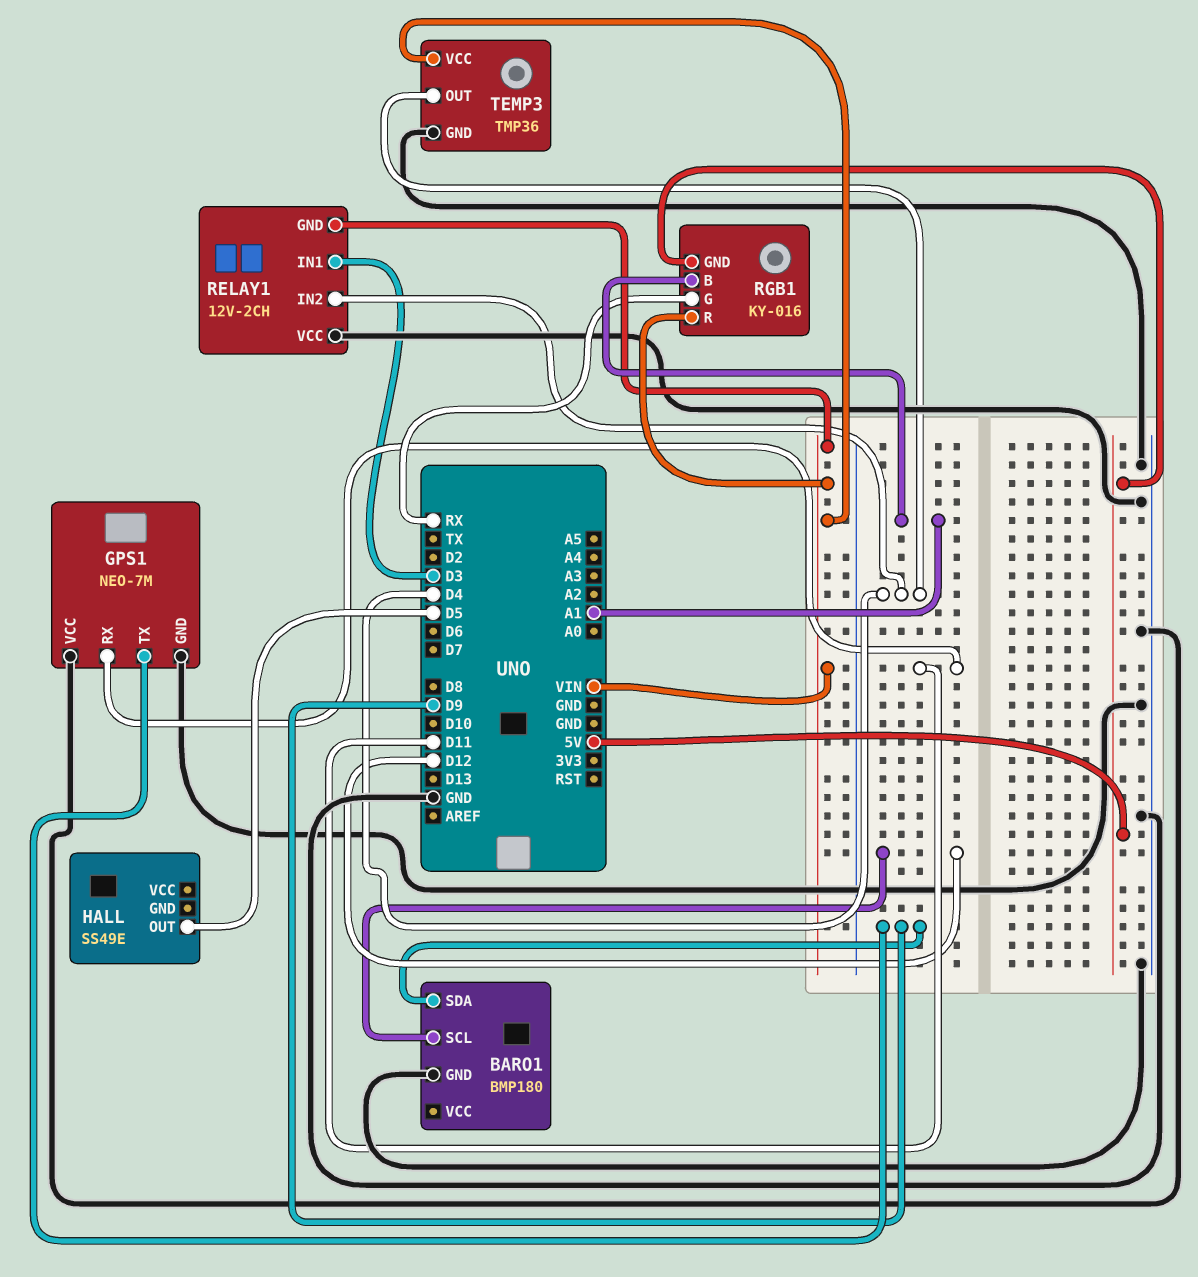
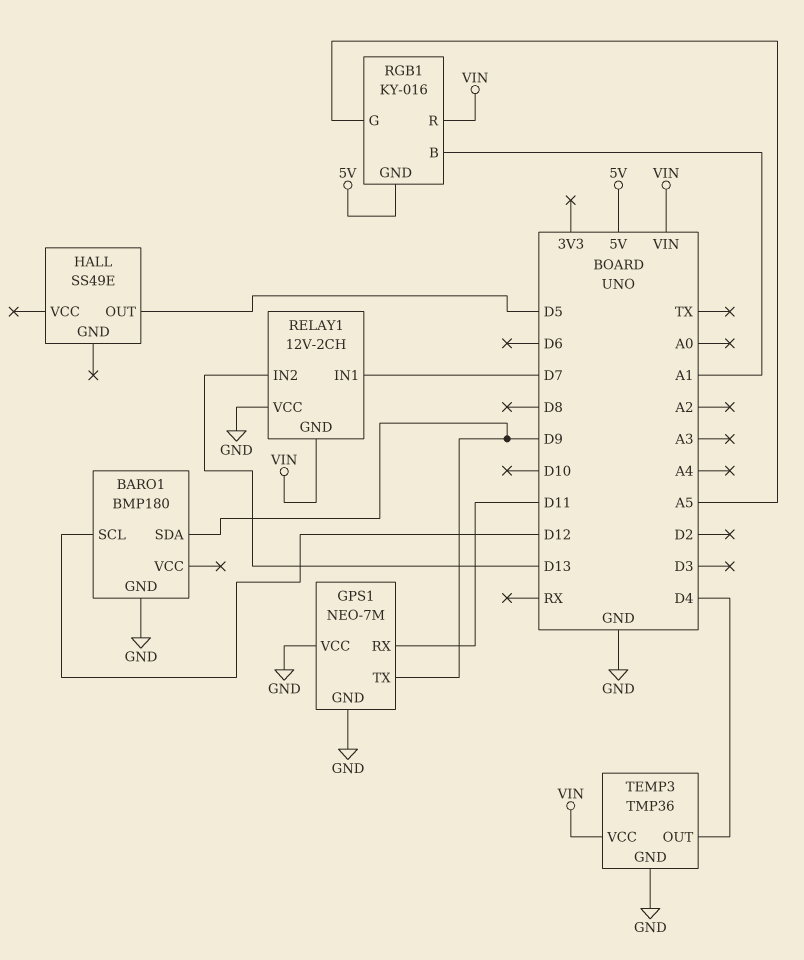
RELAY1 pin IN1: D3 -> D7
RELAY1 pin IN2: D4 -> D13
RGB1 pin G: RX -> A5

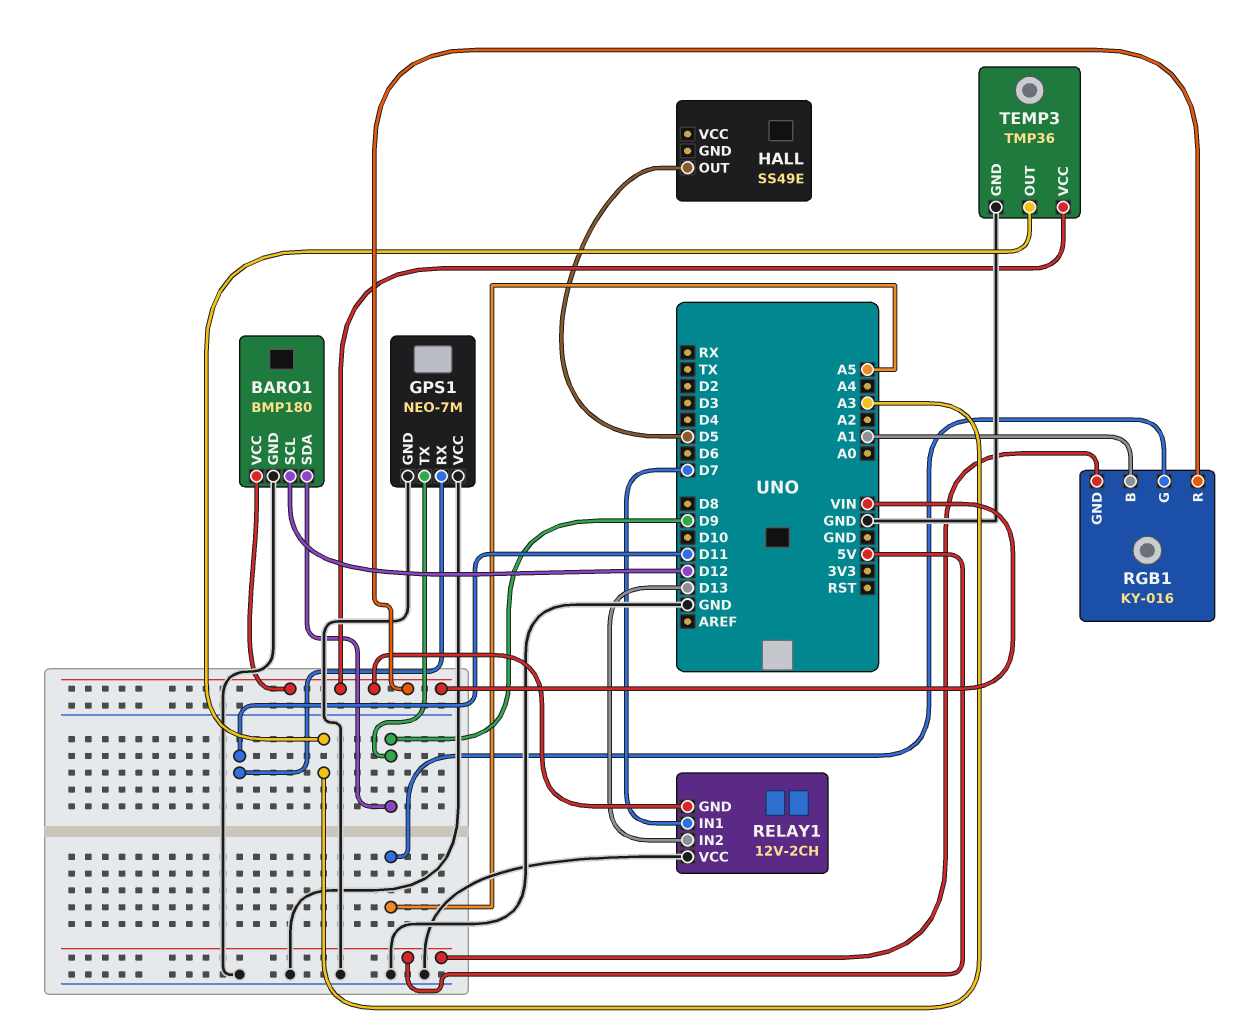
BARO1 pin VCC: none -> VIN
TEMP3 pin OUT: D4 -> A3

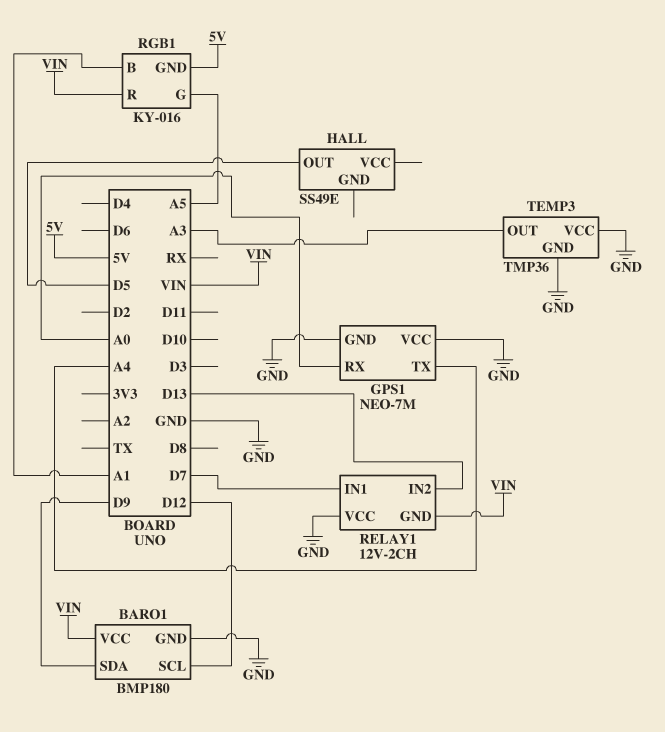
GPS1 pin RX: D11 -> A0
GPS1 pin TX: D9 -> A4
TEMP3 pin VCC: VIN -> GND

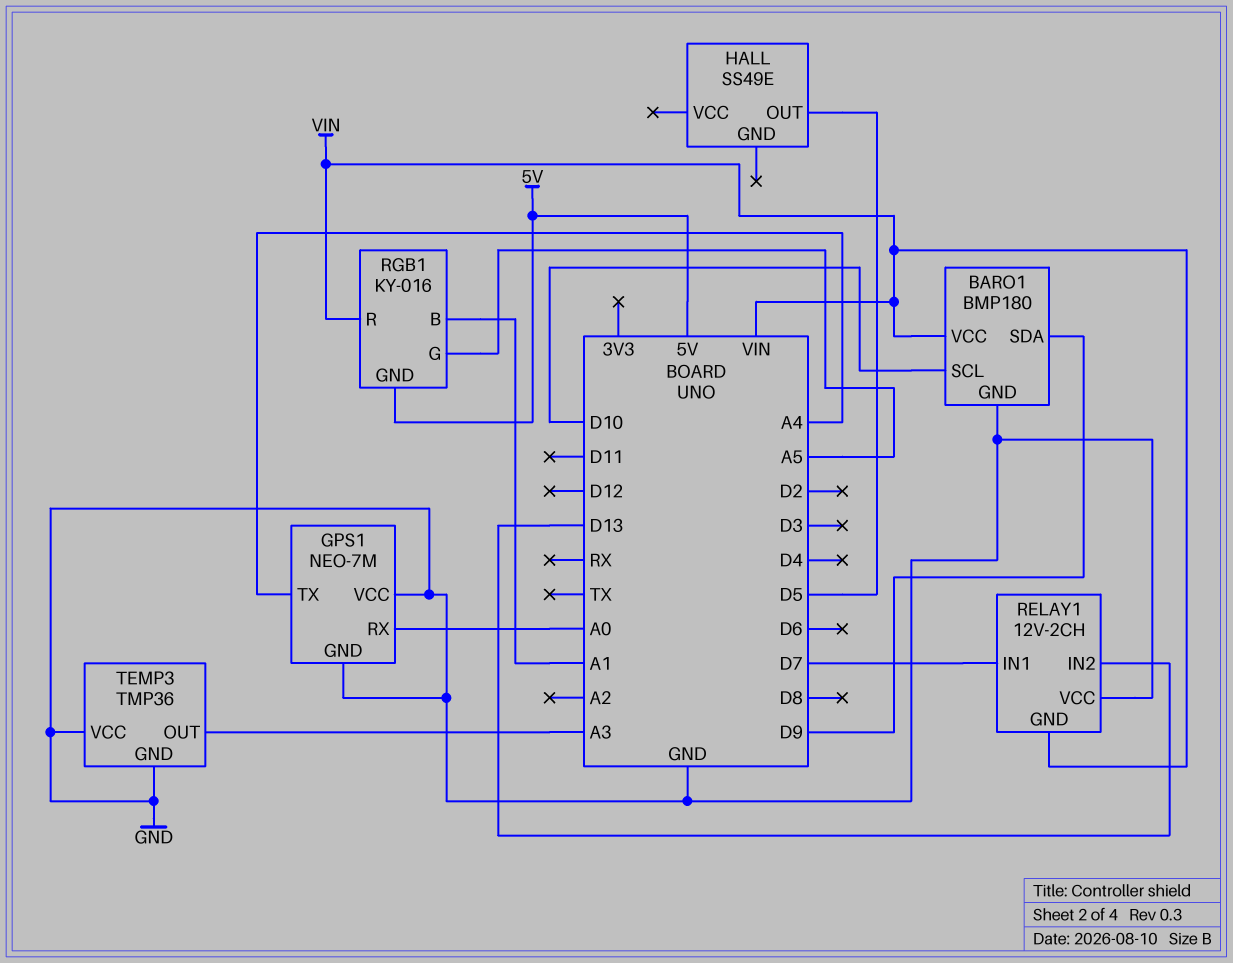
BARO1 pin SCL: D12 -> D10

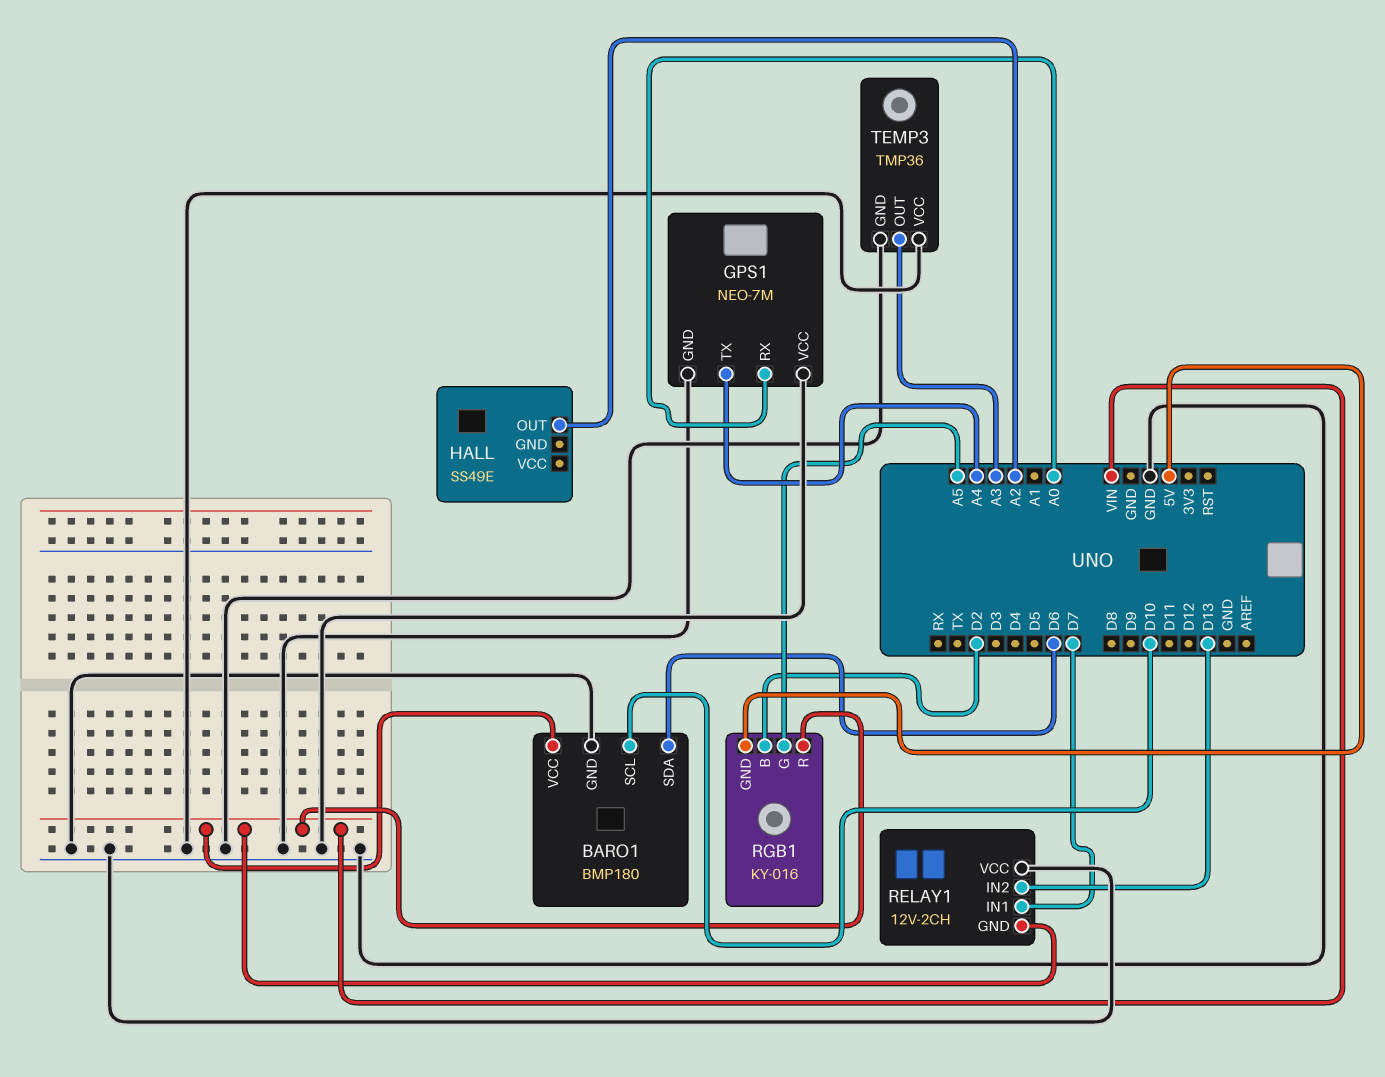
BARO1 pin SDA: D9 -> D6
HALL pin OUT: D5 -> A2
RGB1 pin B: A1 -> D2

